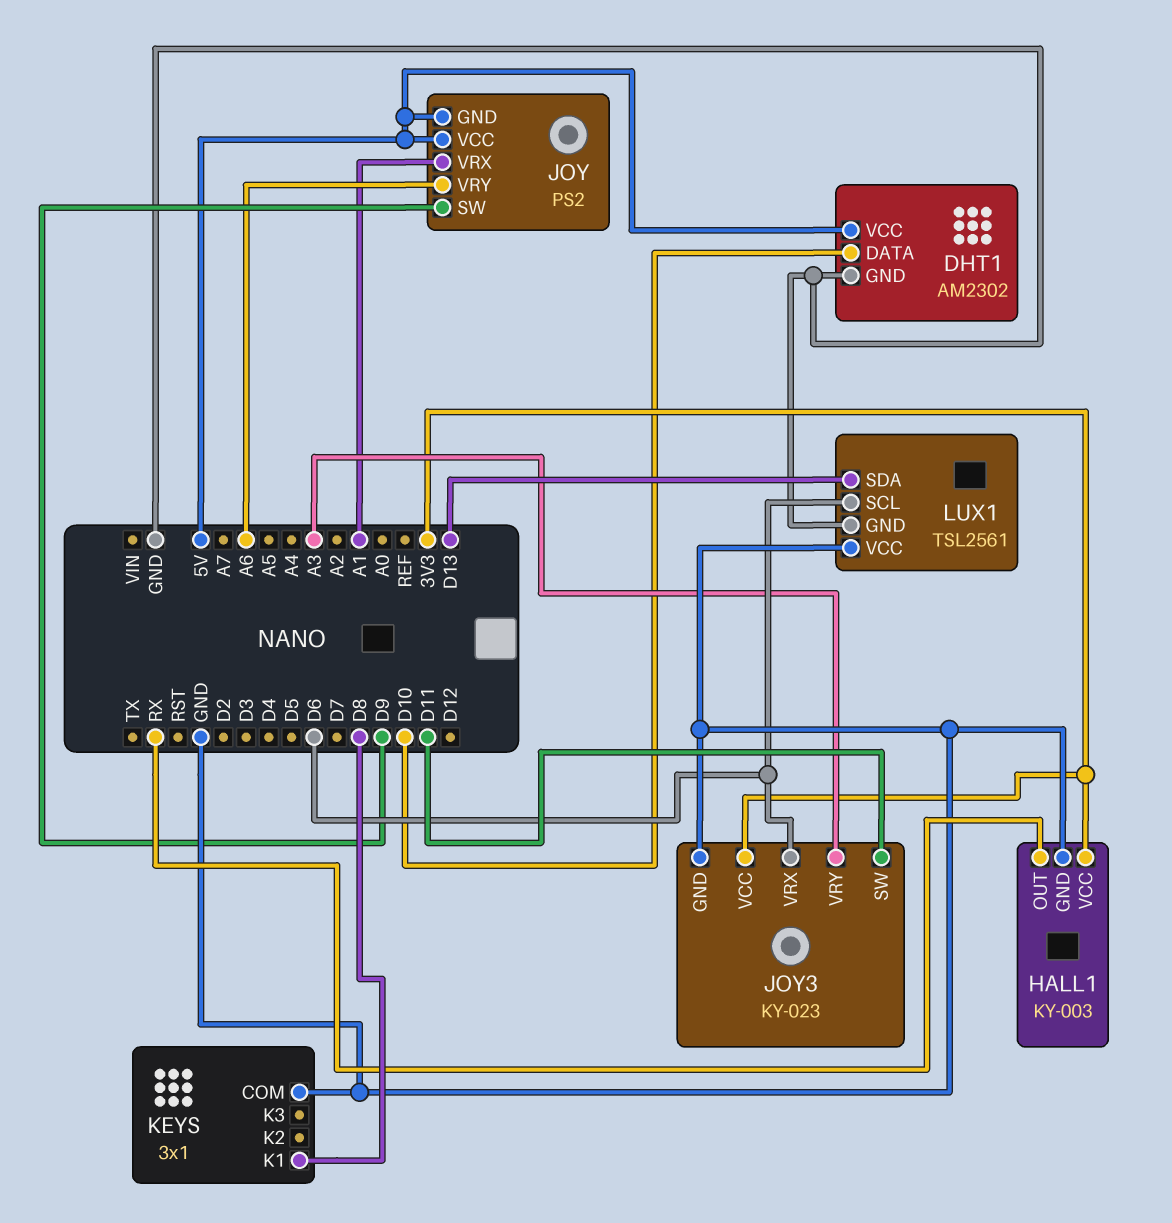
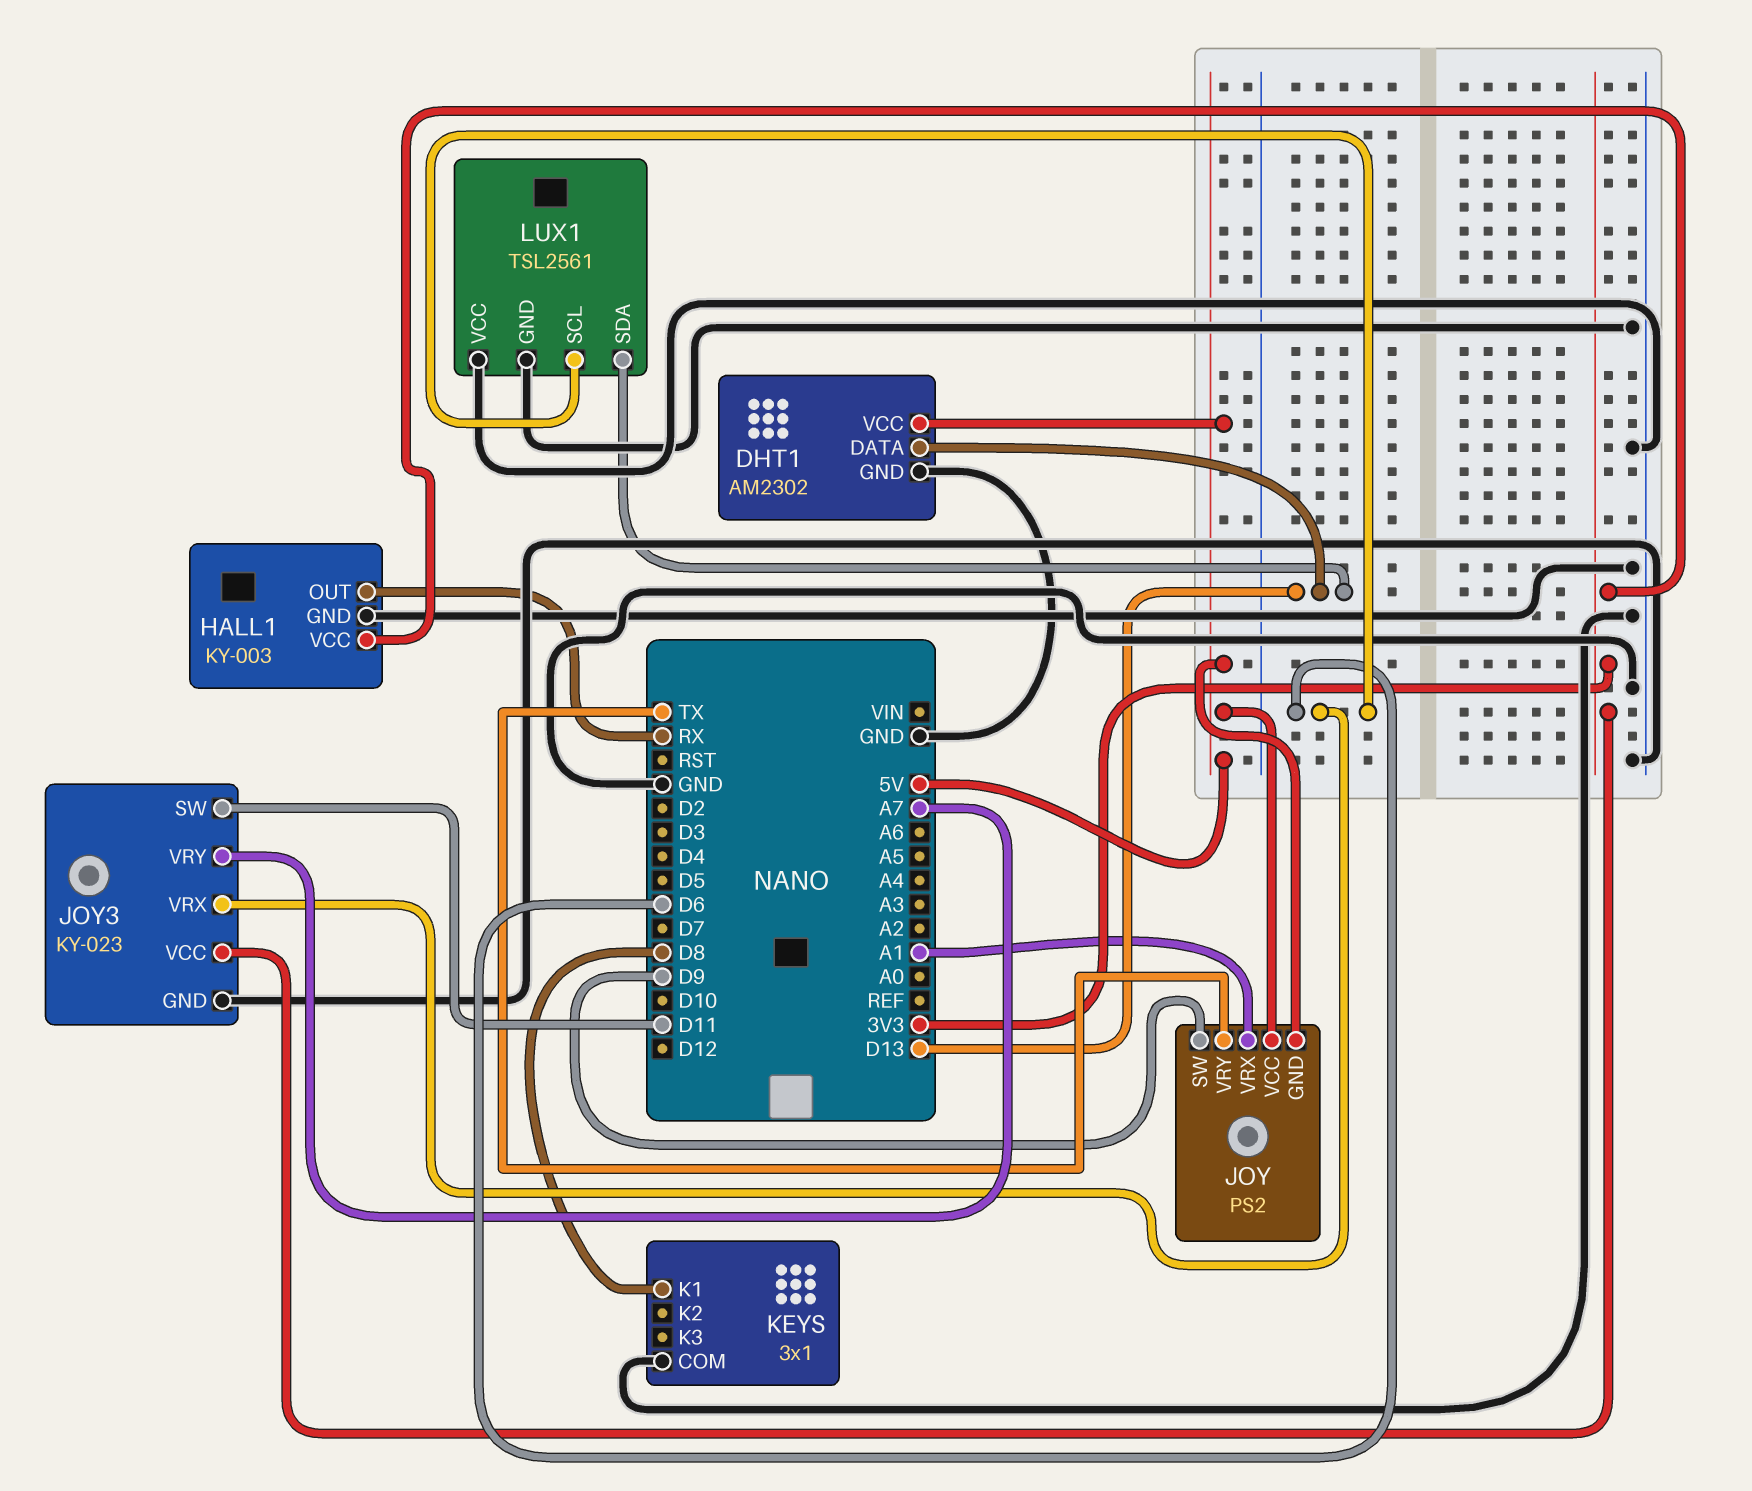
DHT1 pin DATA: D10 -> D13
JOY pin VRY: A6 -> TX
JOY3 pin VRY: A3 -> A7

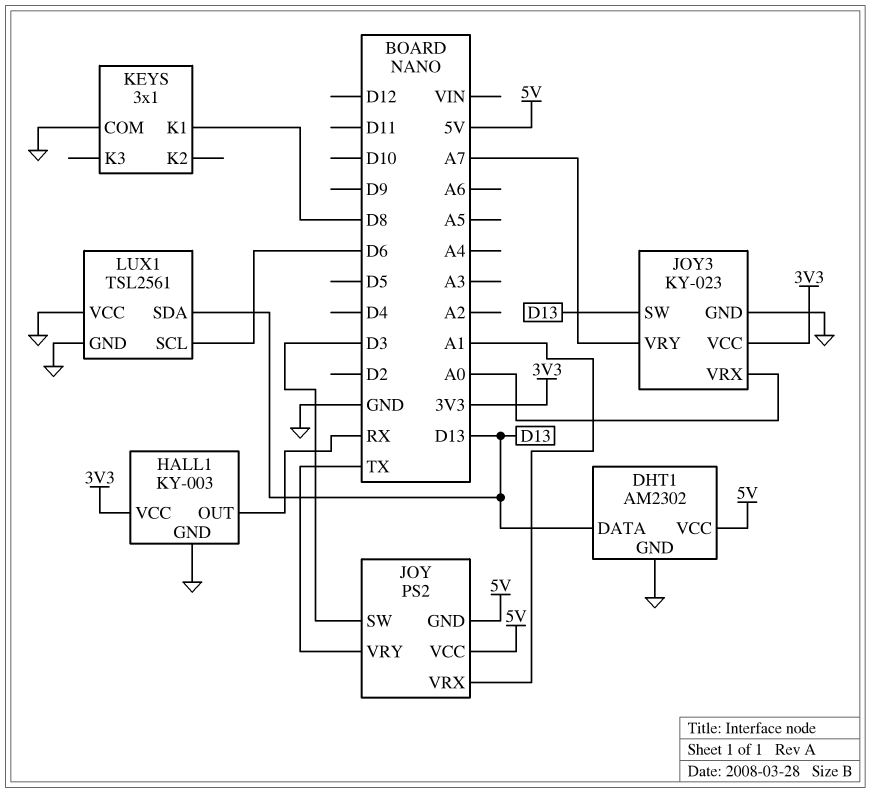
JOY pin SW: D9 -> D3
JOY3 pin SW: D11 -> D13
JOY3 pin VRX: D6 -> A0

